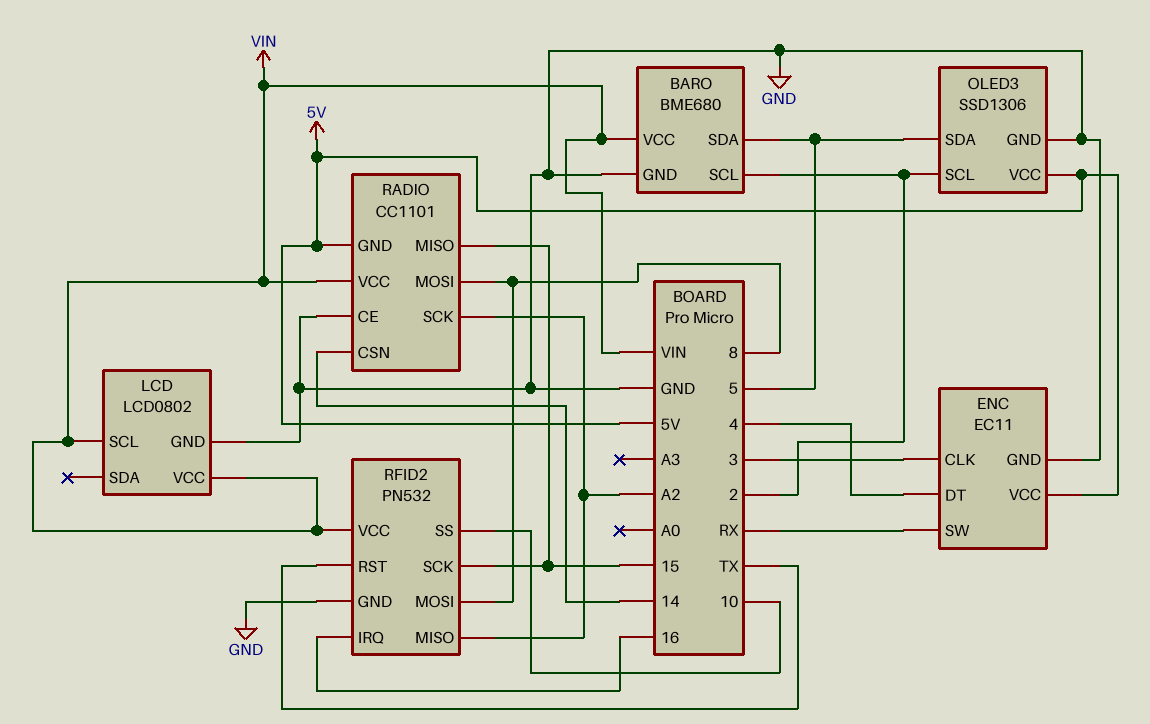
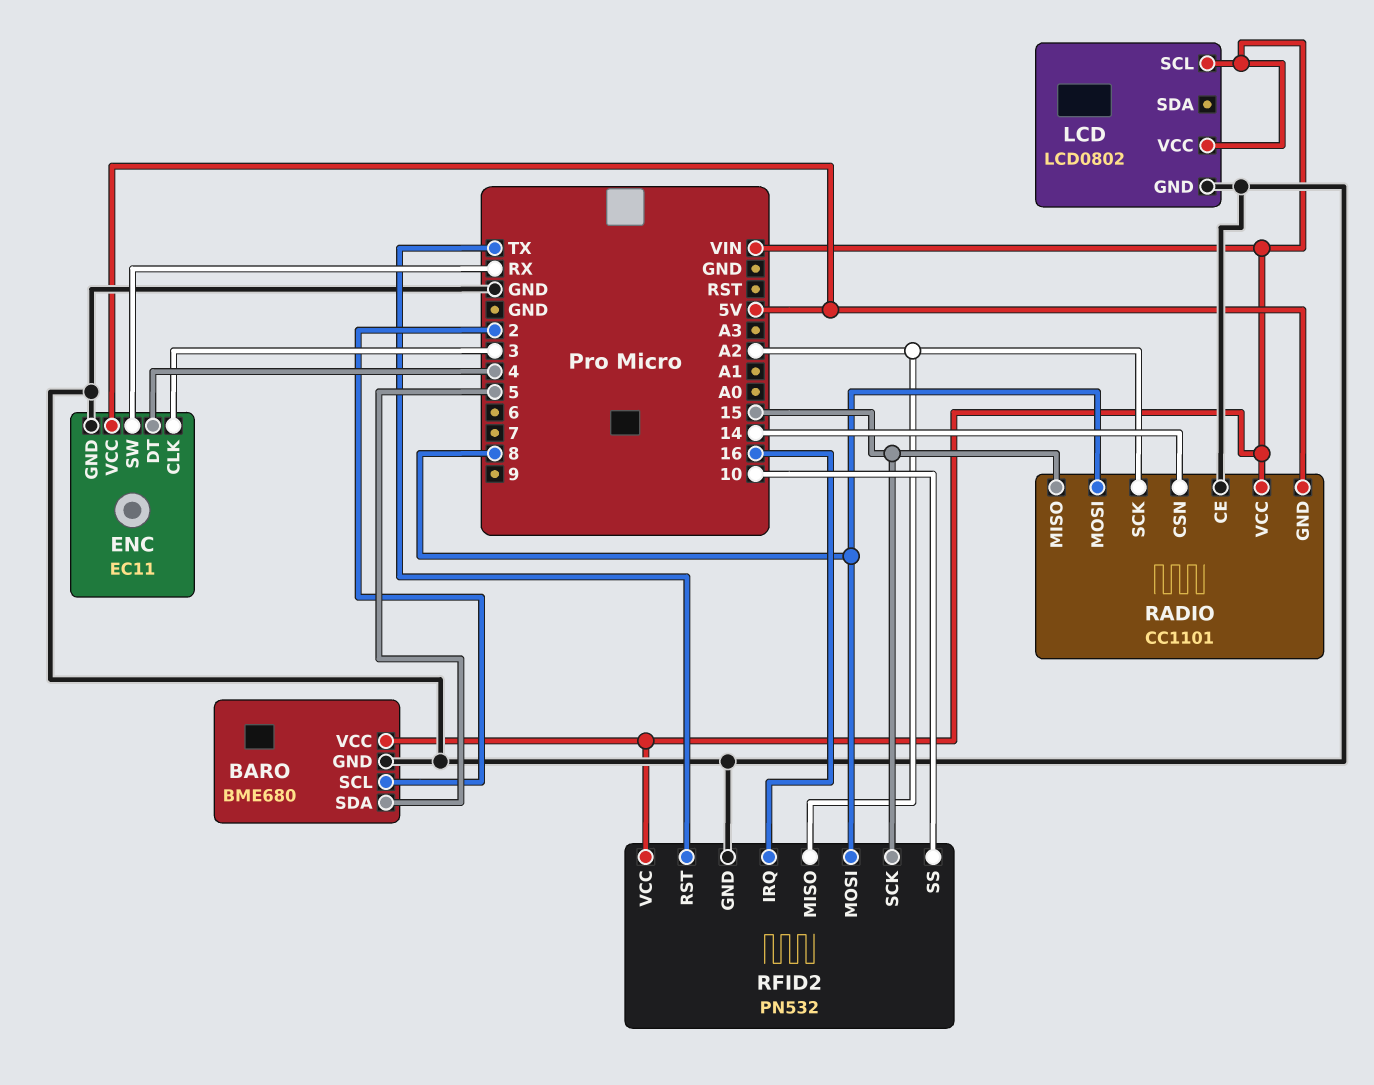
OLED3: SSD1306 -> none
OLED3 pin GND: GND -> none
OLED3 pin SCL: 2 -> none
OLED3 pin SDA: 5 -> none
OLED3 pin VCC: 5V -> none

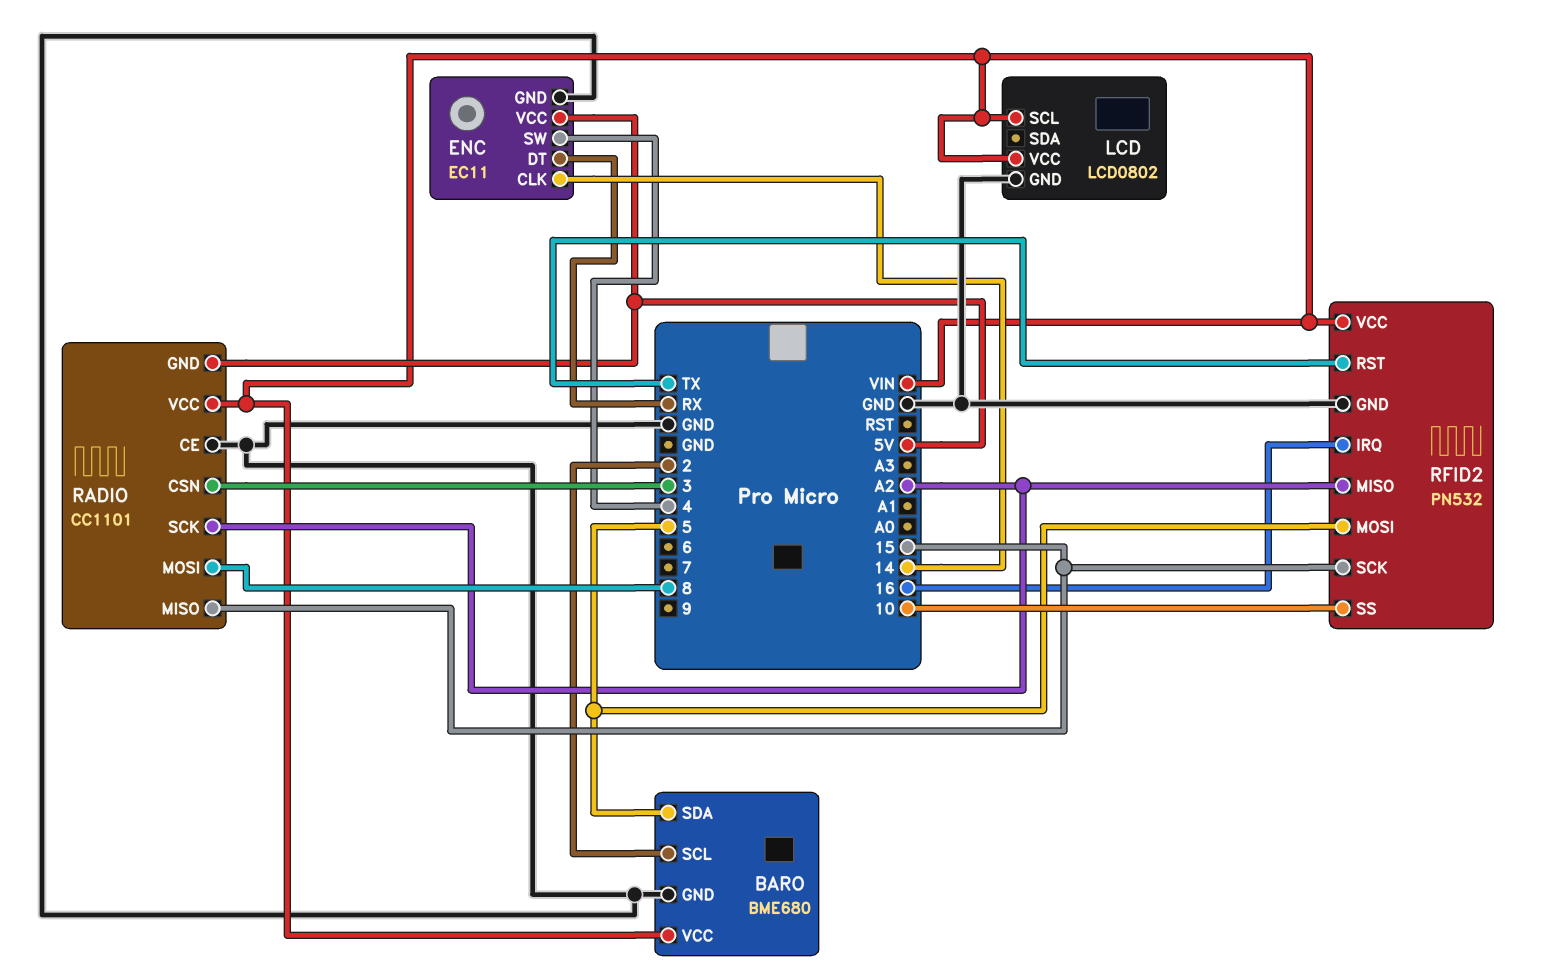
ENC pin CLK: 3 -> 14
ENC pin DT: 4 -> RX
ENC pin SW: RX -> 4
RADIO pin CSN: 14 -> 3
RFID2 pin MOSI: 8 -> 5

